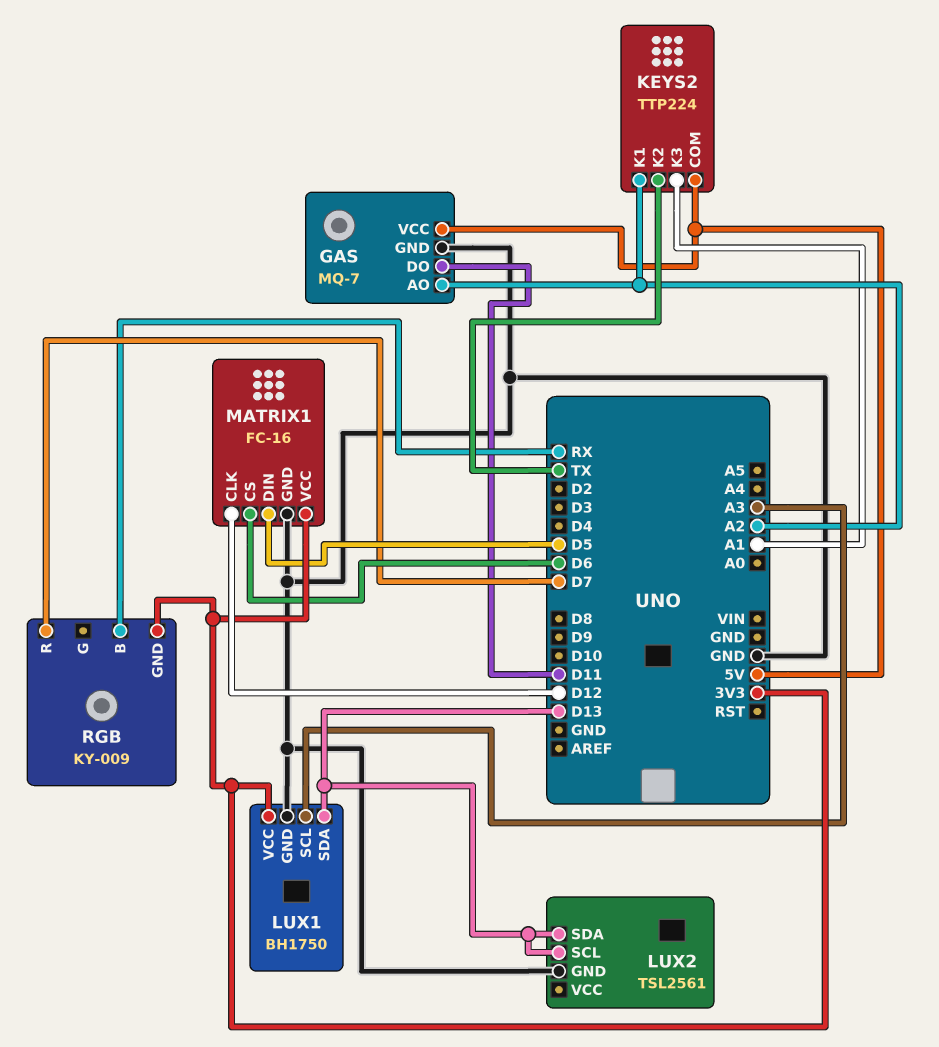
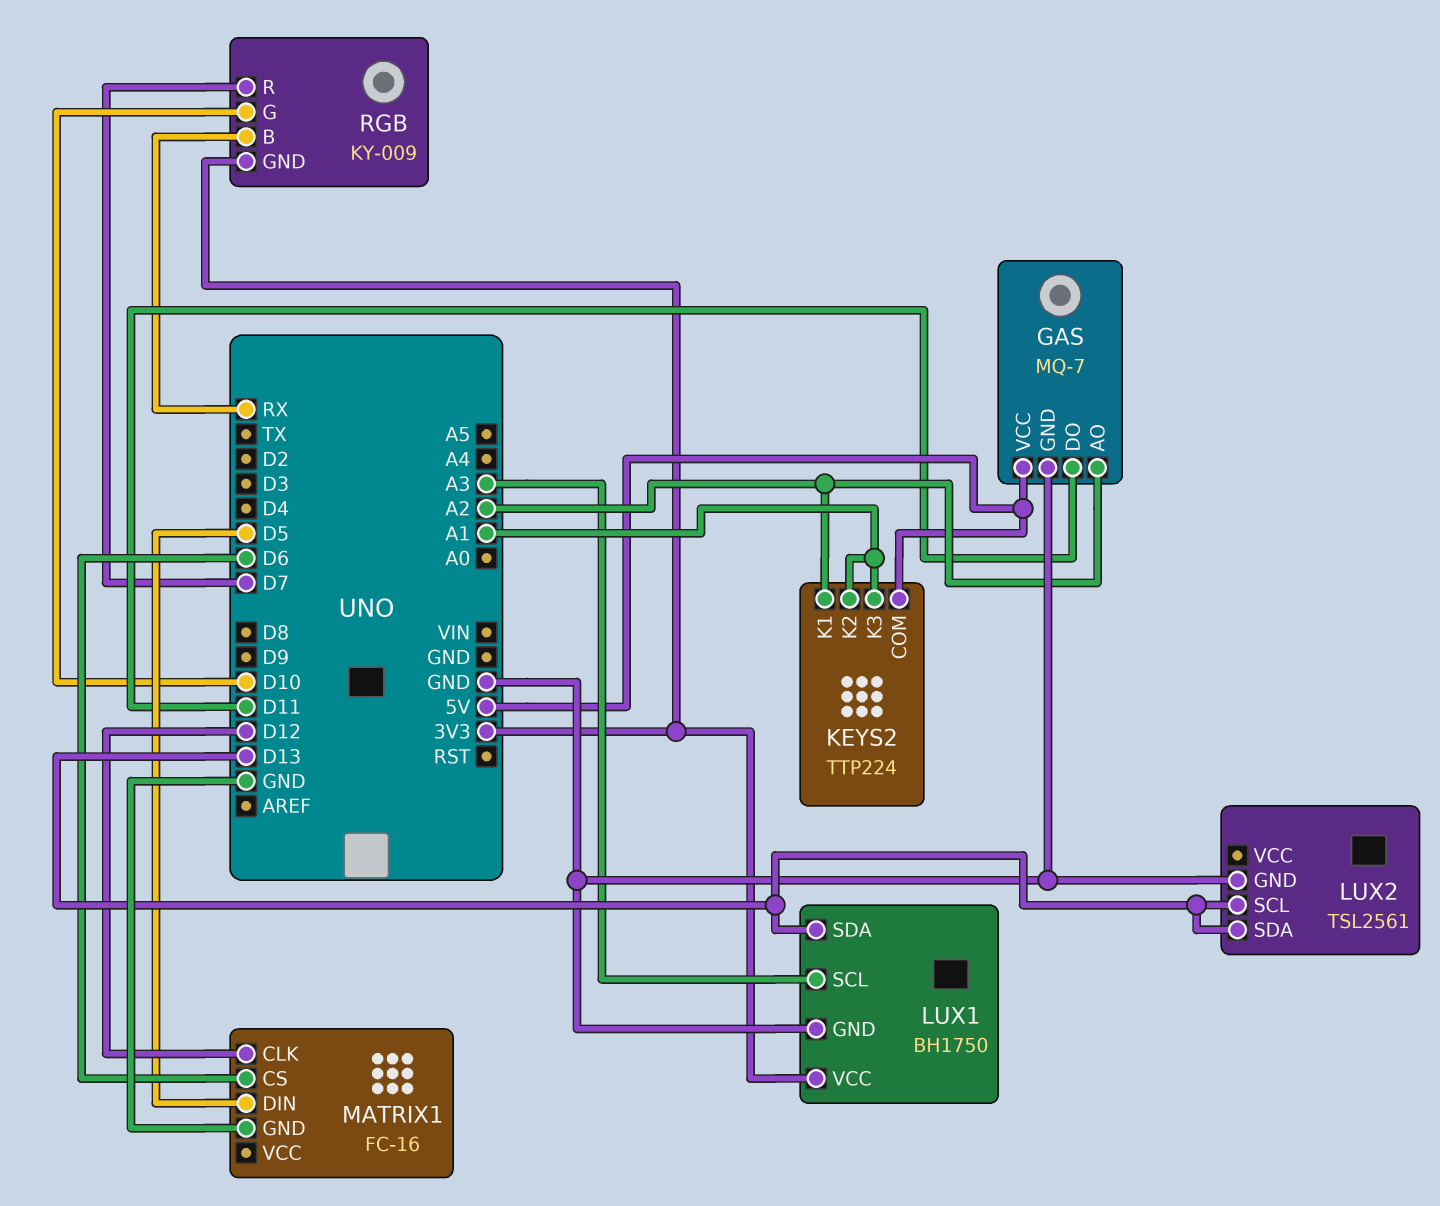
KEYS2 pin K2: TX -> A1
MATRIX1 pin VCC: 3V3 -> none
RGB pin G: none -> D10

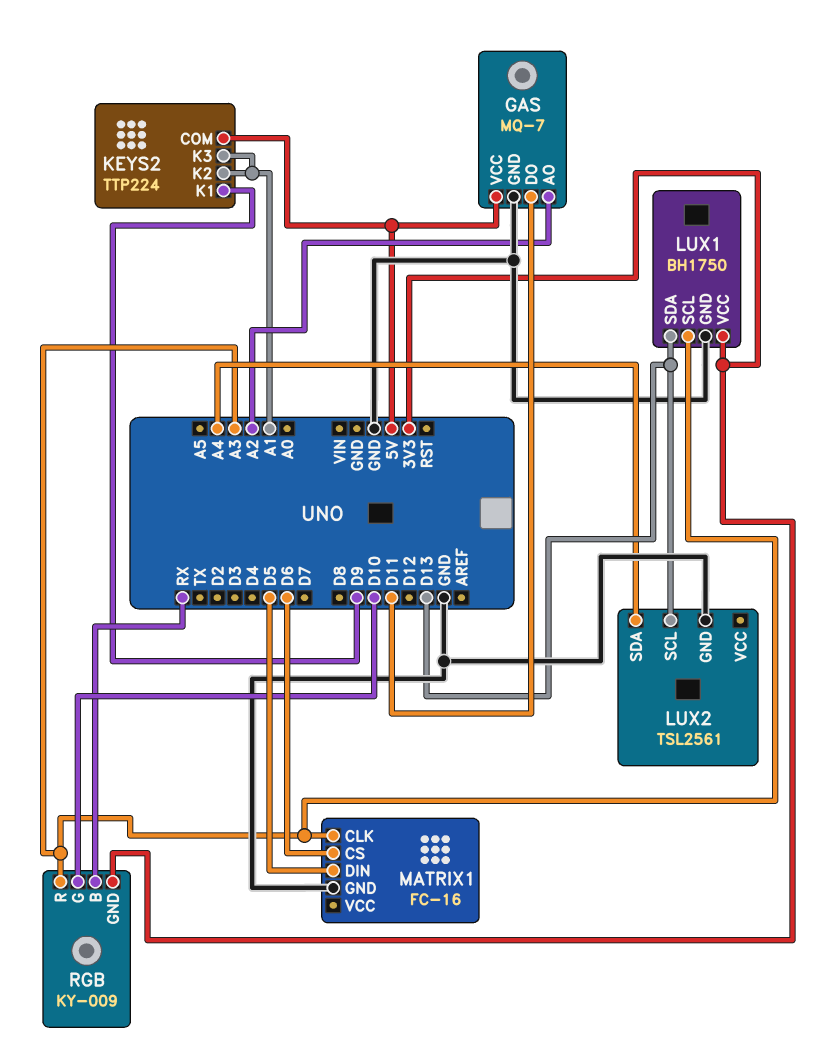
KEYS2 pin K1: A2 -> D9
LUX2 pin SDA: D13 -> A4
MATRIX1 pin CLK: D12 -> A3
RGB pin R: D7 -> A3

